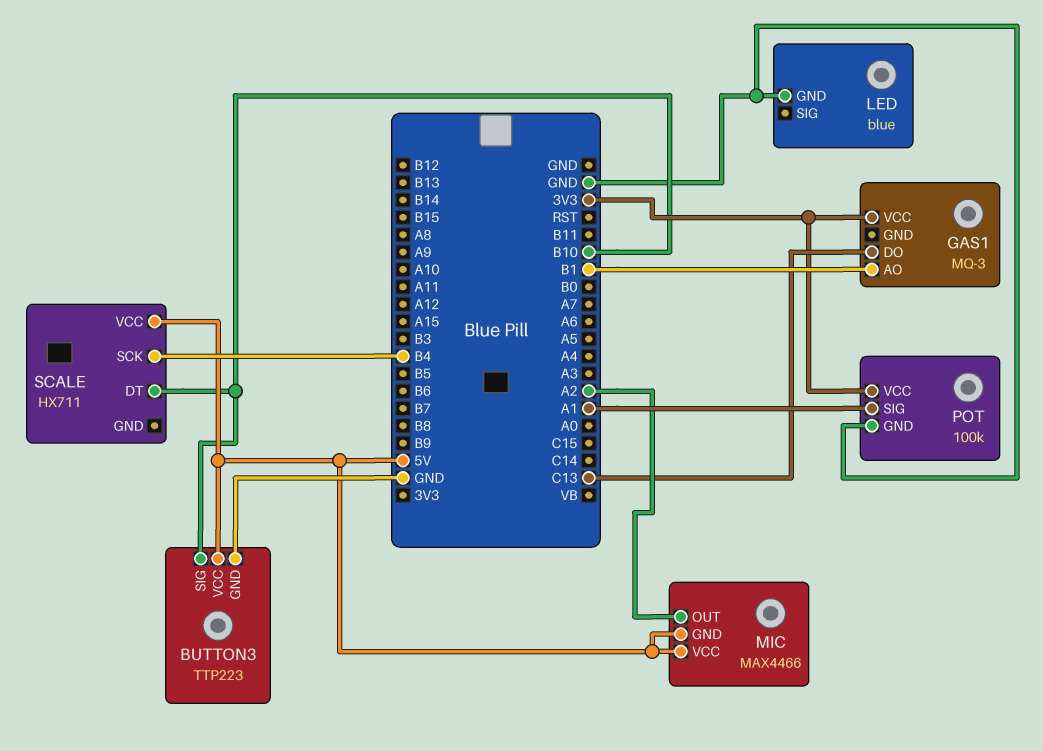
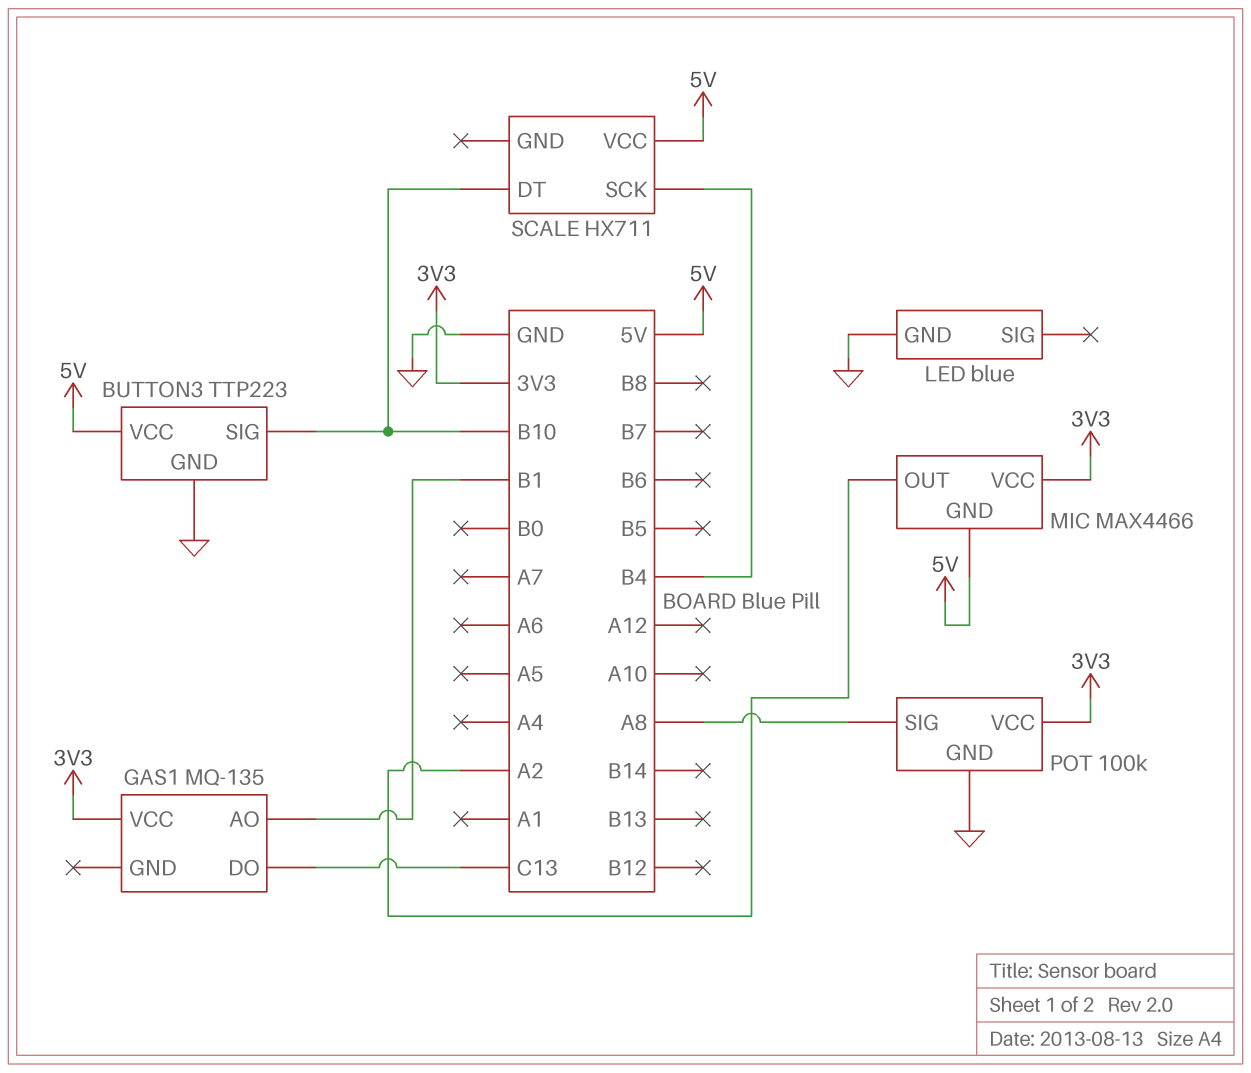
GAS1: MQ-3 -> MQ-135
MIC pin VCC: 5V -> 3V3
POT pin SIG: A1 -> A8

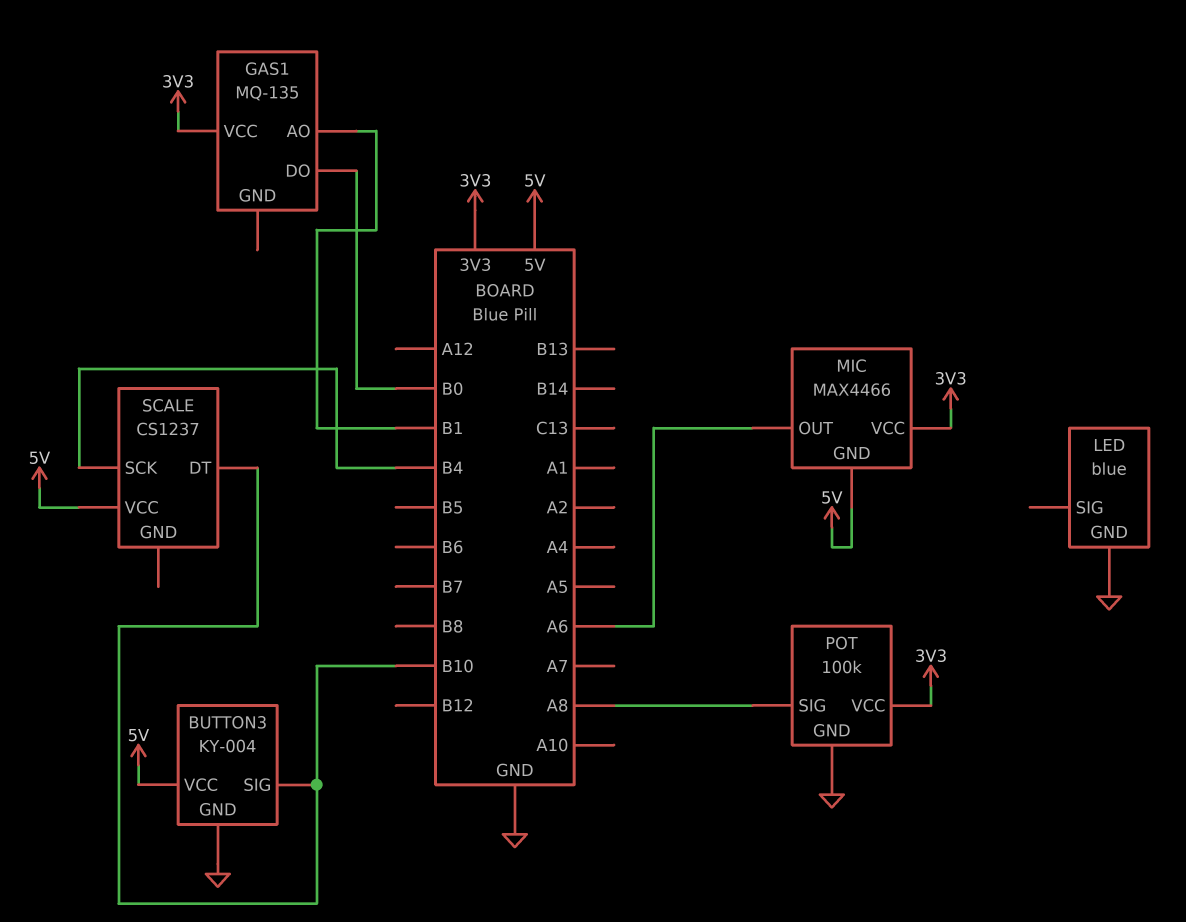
BUTTON3: TTP223 -> KY-004
GAS1 pin DO: C13 -> B0
MIC pin OUT: A2 -> A6
SCALE: HX711 -> CS1237

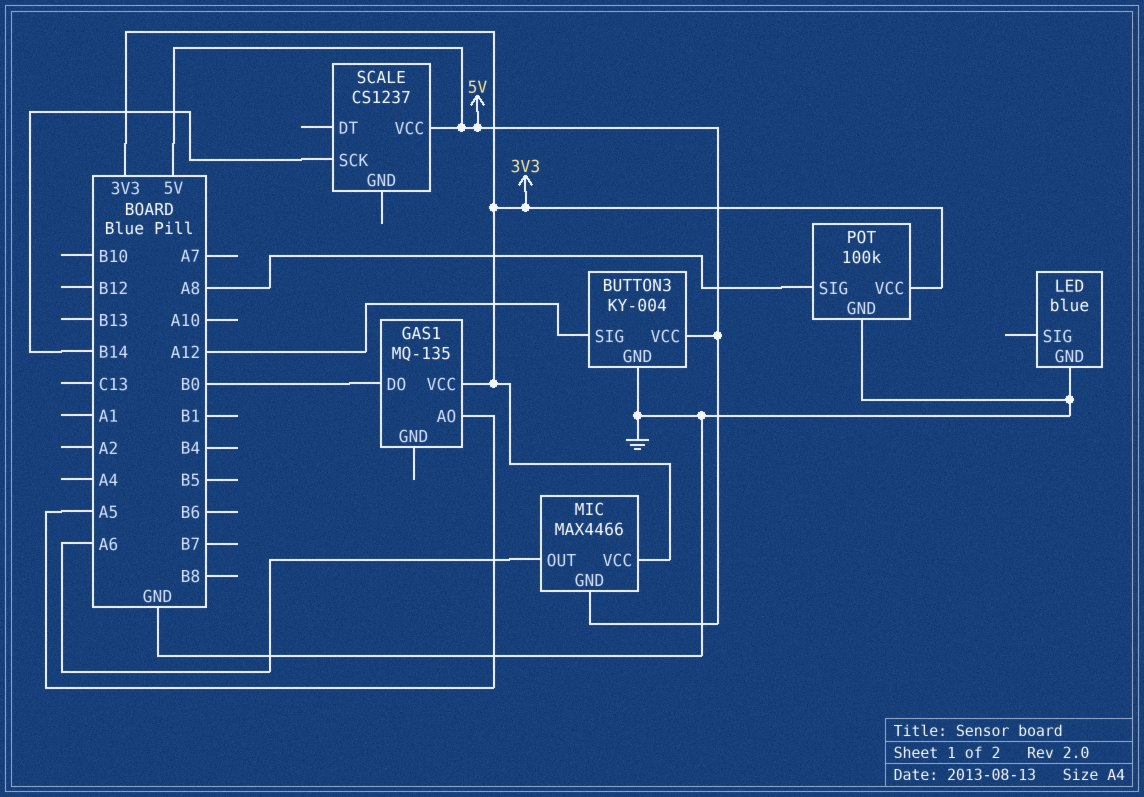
BUTTON3 pin SIG: B10 -> A12
GAS1 pin AO: B1 -> A5
SCALE pin DT: B10 -> none
SCALE pin SCK: B4 -> B14

